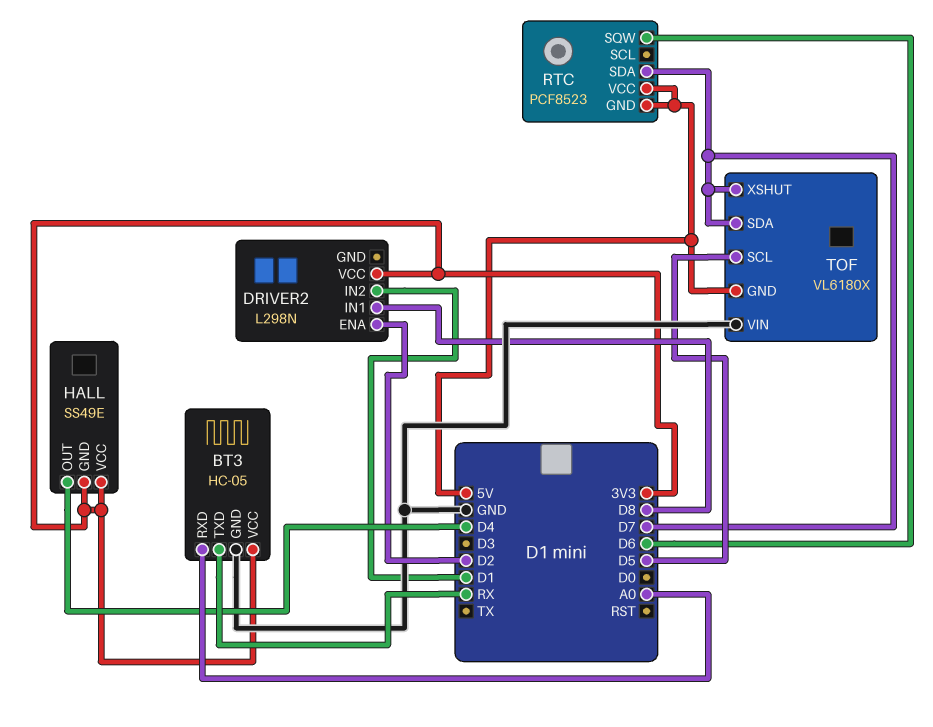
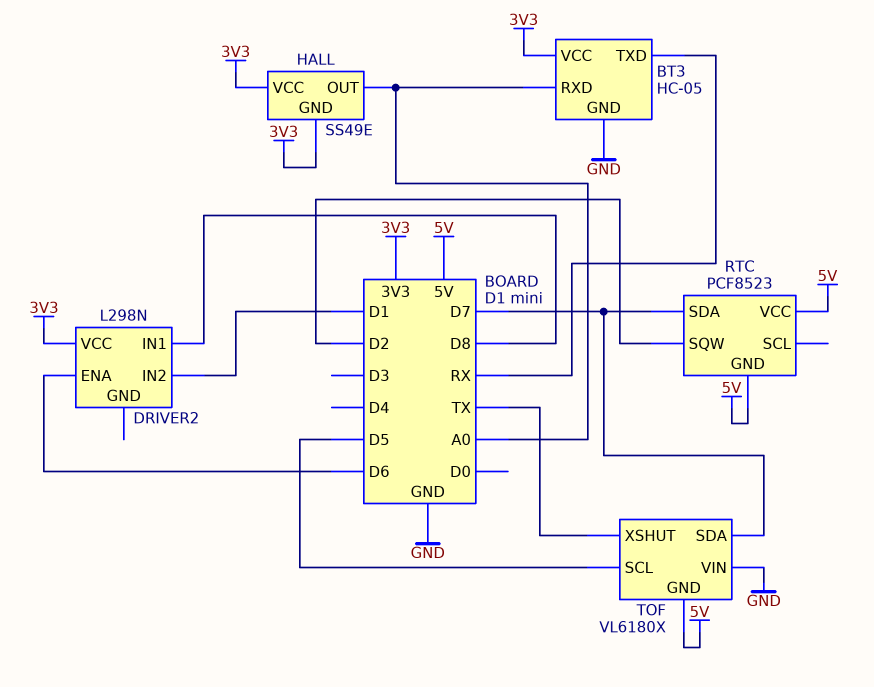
DRIVER2 pin ENA: D2 -> D6
HALL pin OUT: D4 -> A0
RTC pin SQW: D6 -> D2
TOF pin XSHUT: D7 -> TX

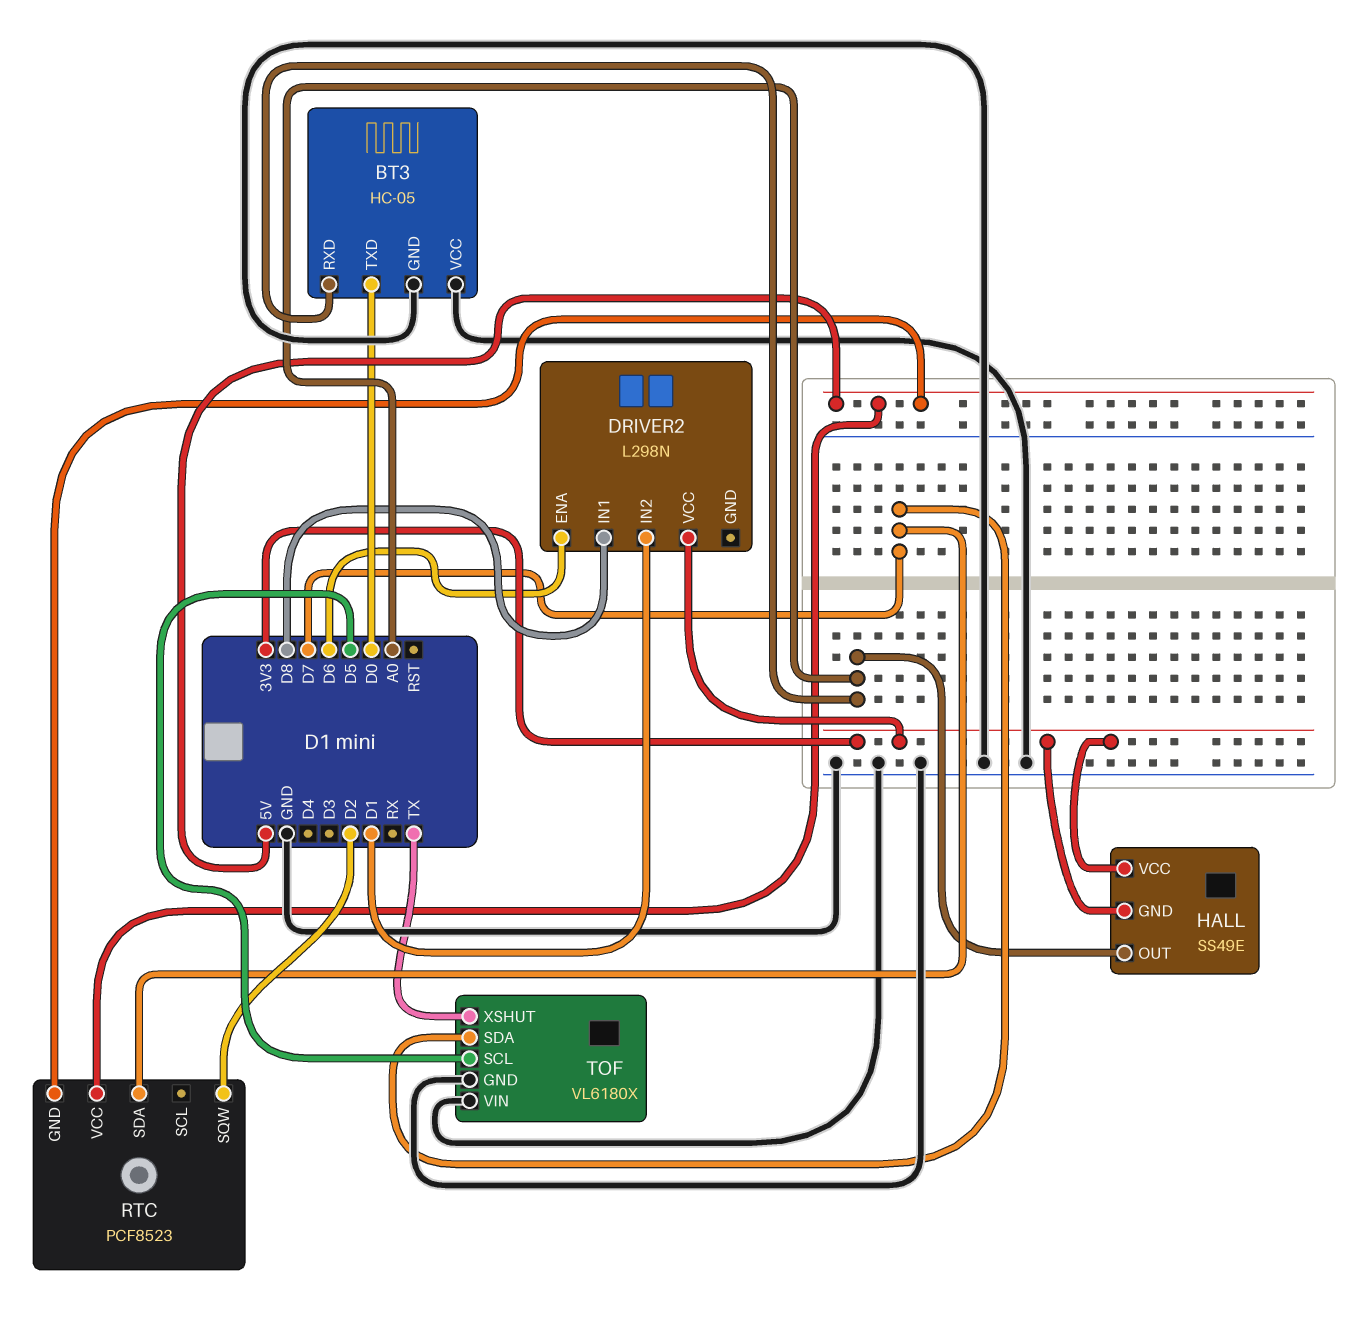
BT3 pin TXD: RX -> D0
BT3 pin VCC: 3V3 -> GND
TOF pin GND: 5V -> GND

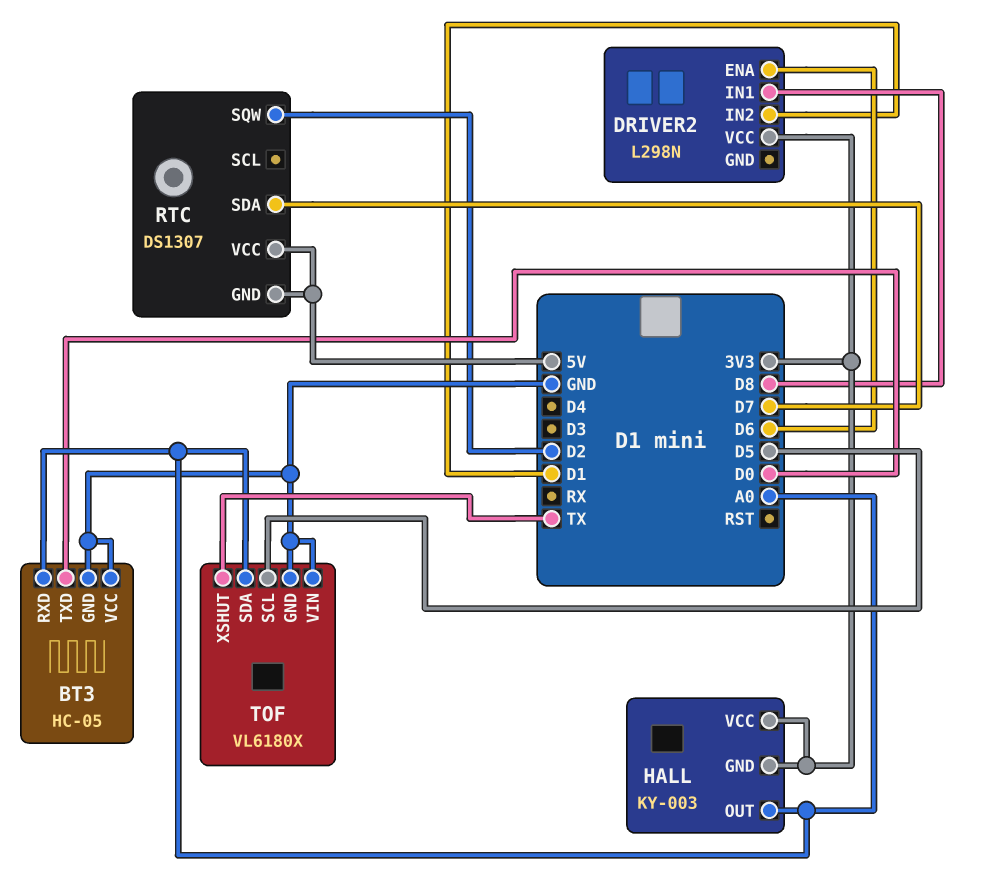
HALL: SS49E -> KY-003
RTC: PCF8523 -> DS1307
TOF pin SDA: D7 -> A0

